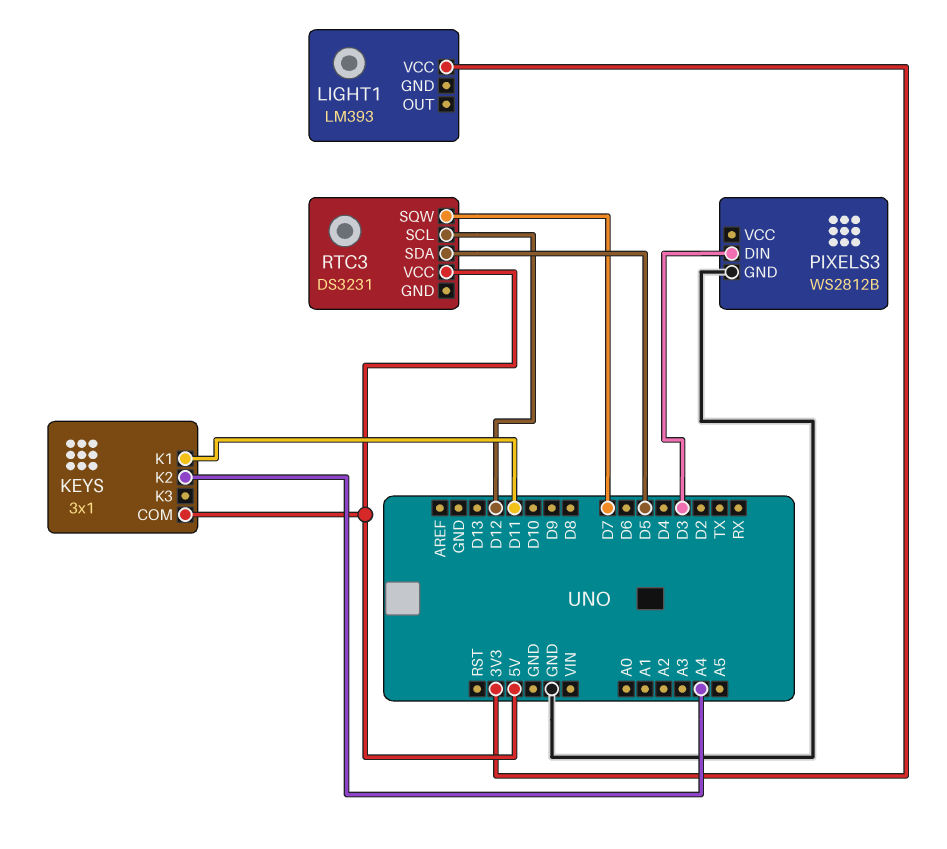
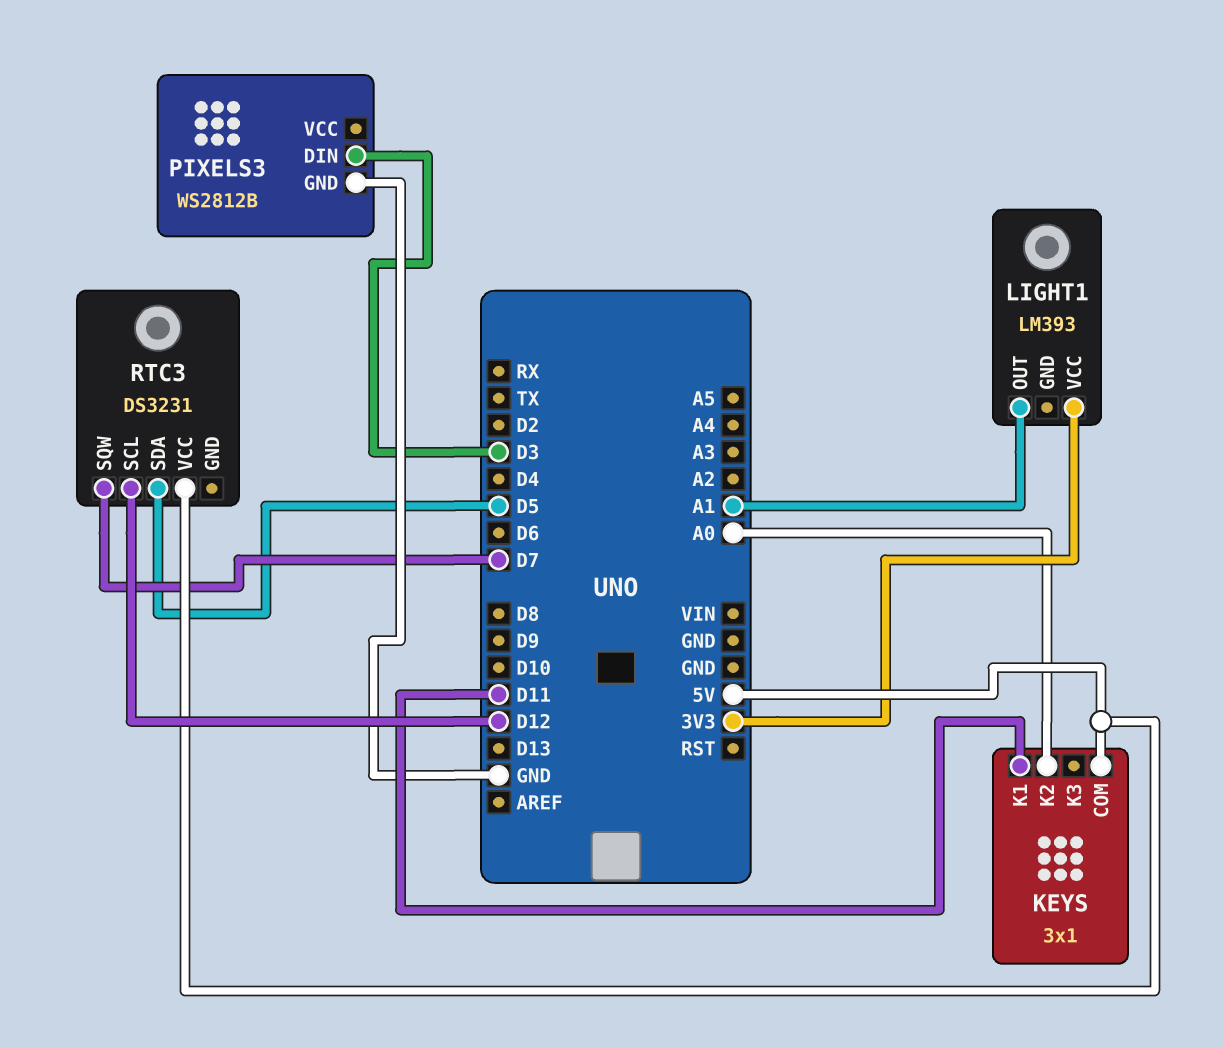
KEYS pin K2: A4 -> A0
LIGHT1 pin OUT: none -> A1

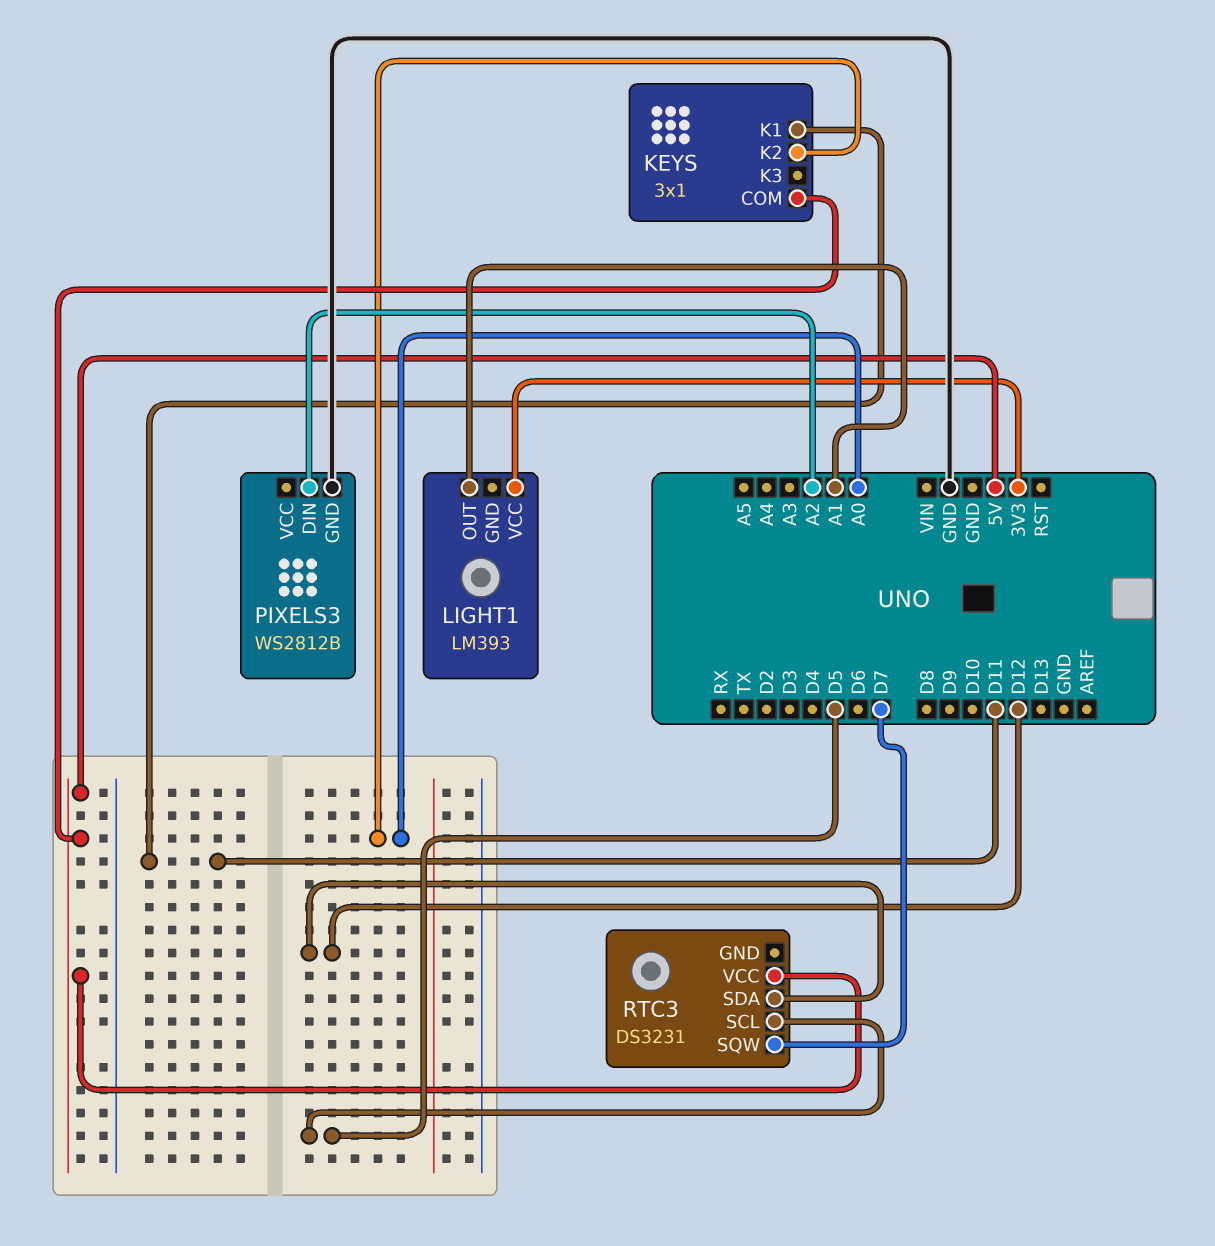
PIXELS3 pin DIN: D3 -> A2
RTC3 pin SCL: D12 -> D5
RTC3 pin SDA: D5 -> D12

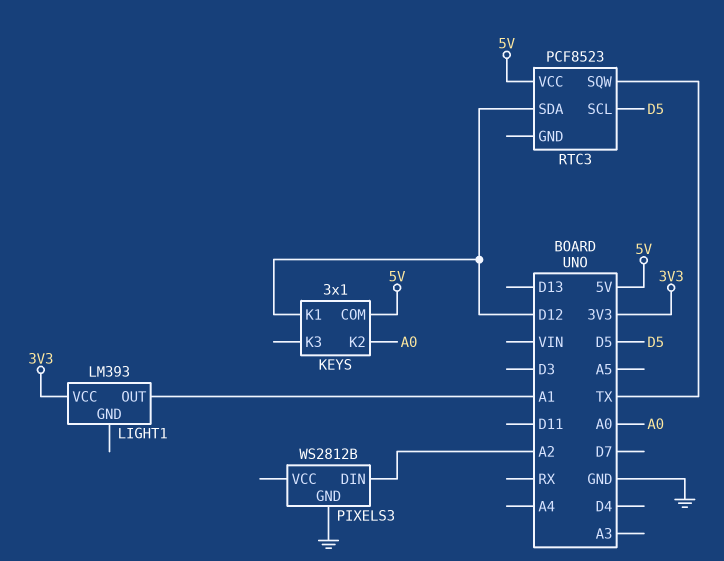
KEYS pin K1: D11 -> D12
RTC3: DS3231 -> PCF8523
RTC3 pin SQW: D7 -> TX

